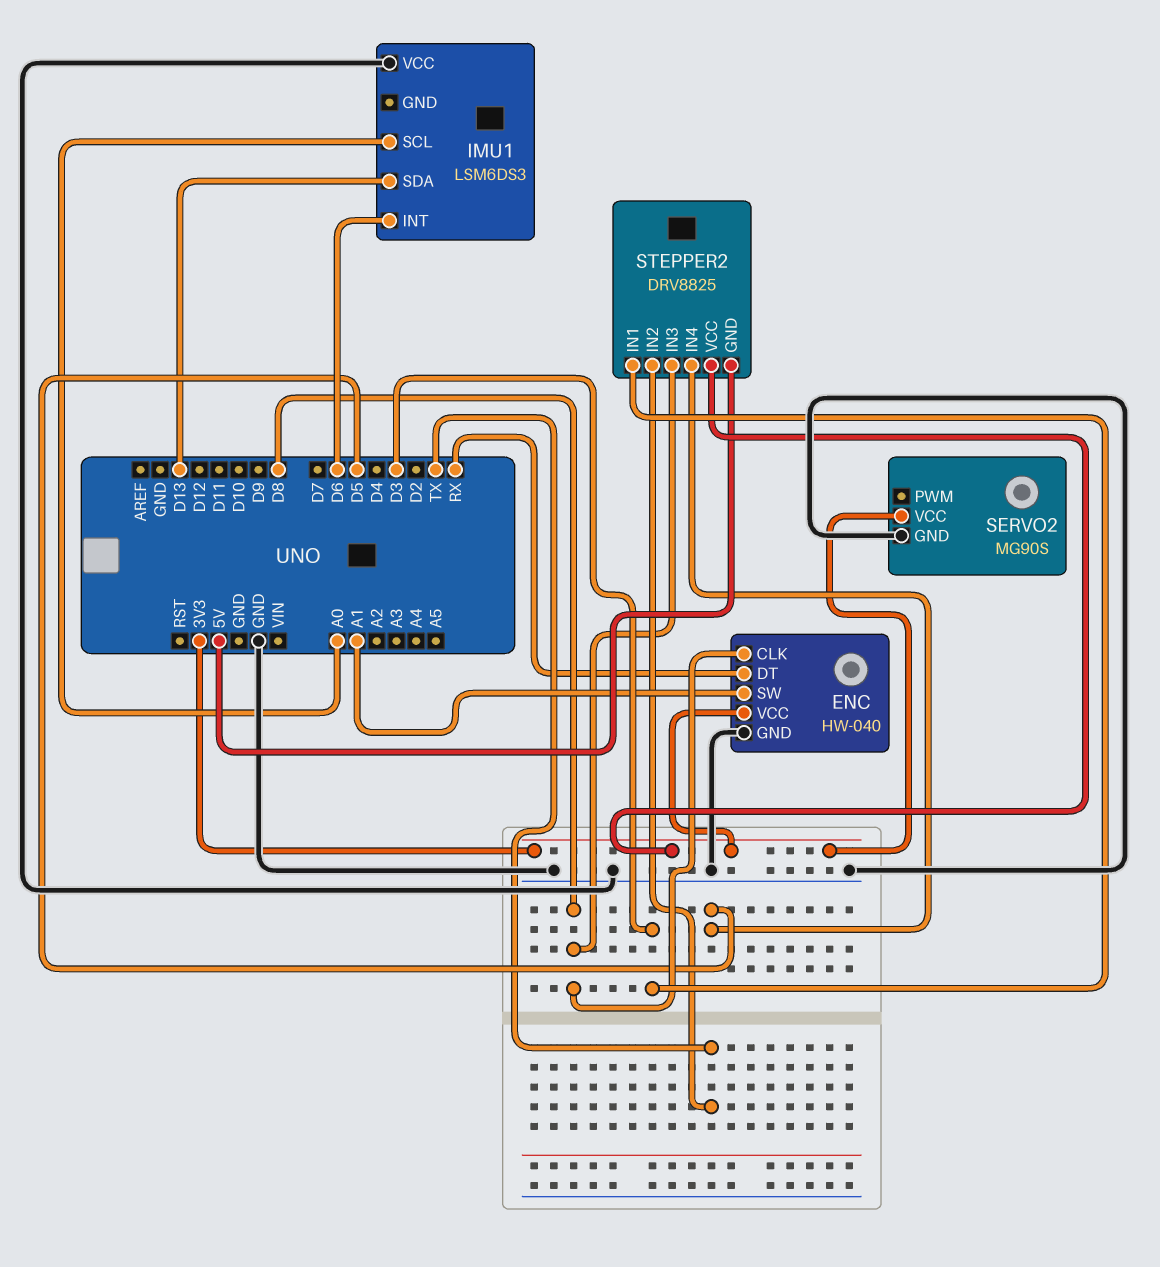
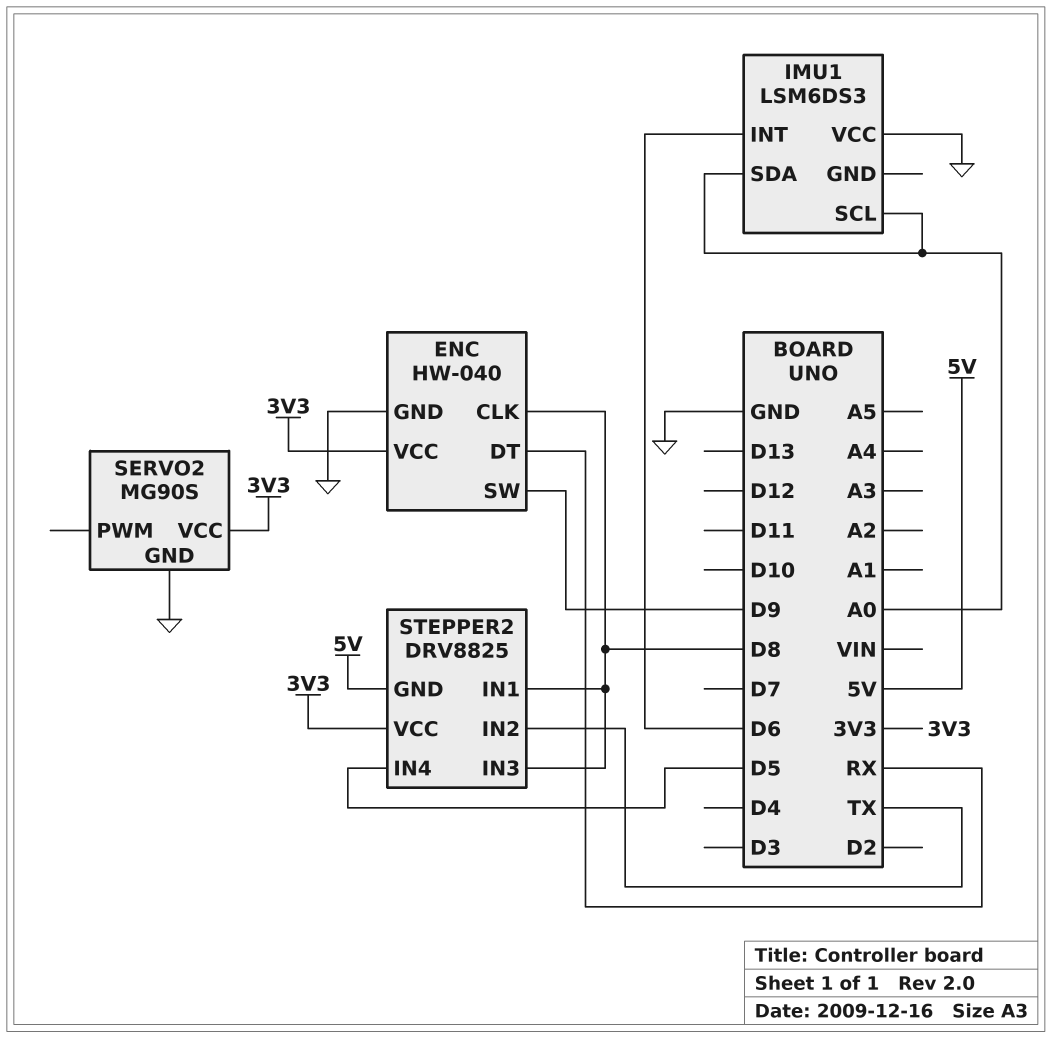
ENC pin SW: A1 -> D9
IMU1 pin SDA: D13 -> A0
STEPPER2 pin IN1: D3 -> D8

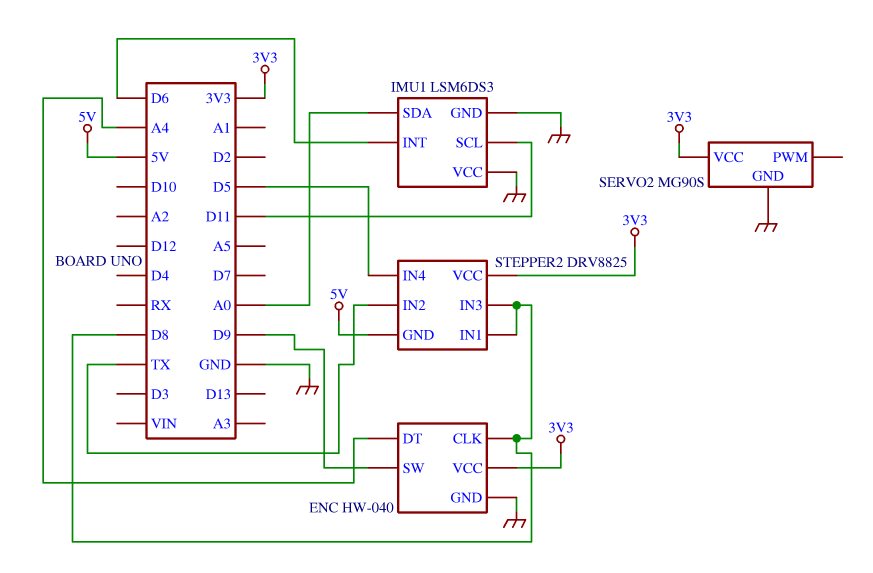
ENC pin DT: RX -> A4
IMU1 pin GND: none -> GND
IMU1 pin SCL: A0 -> D11

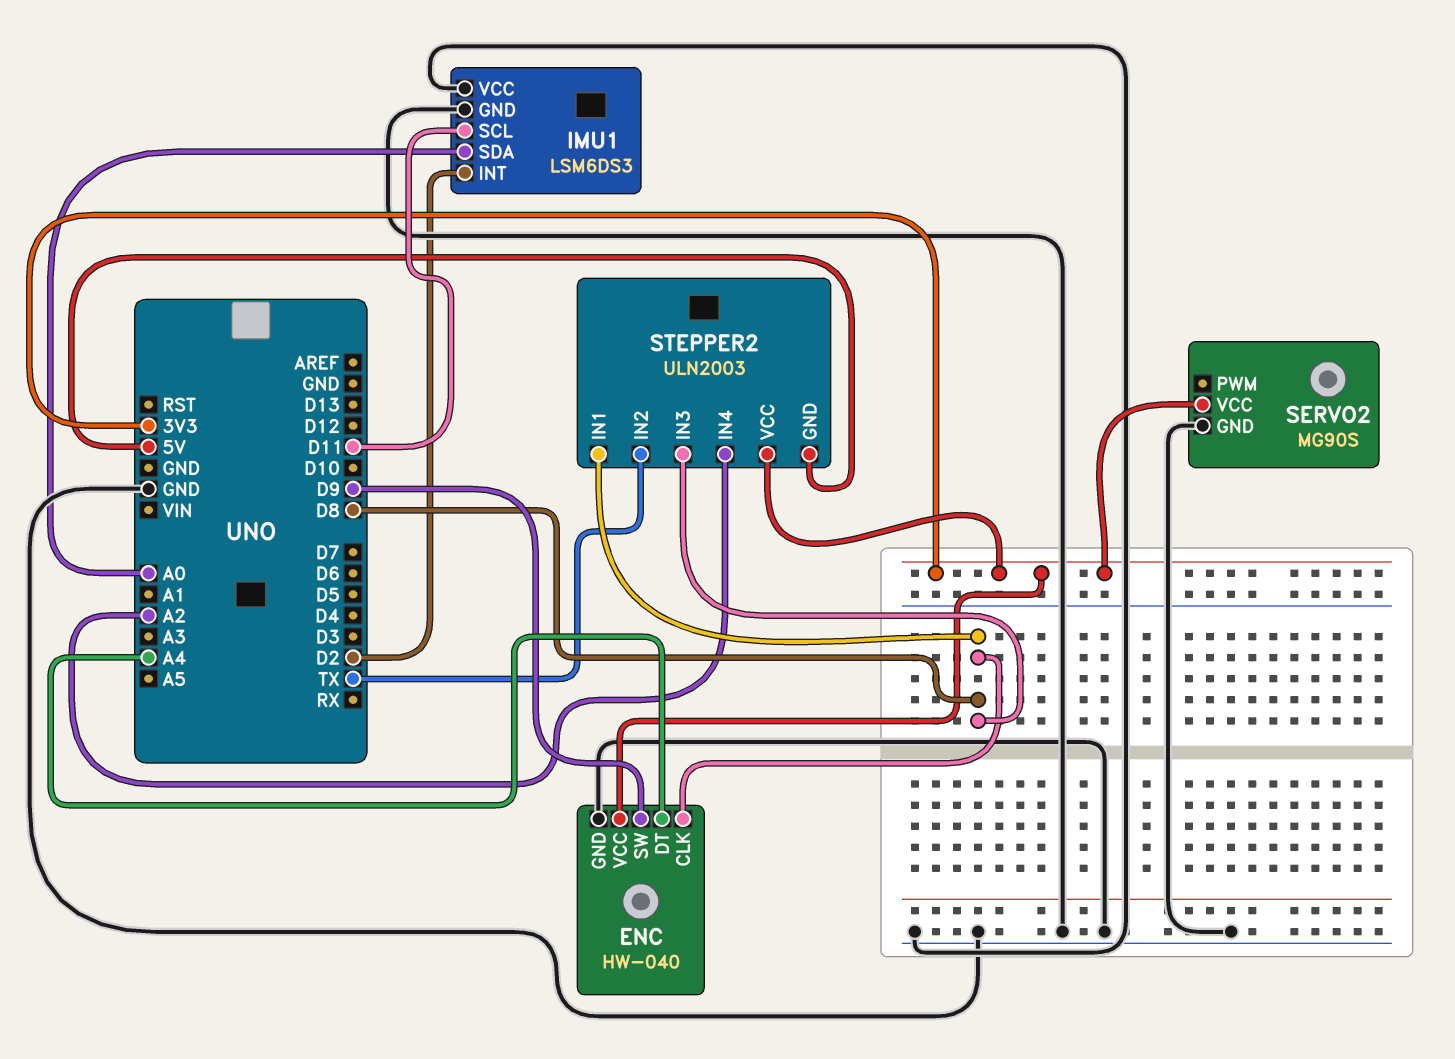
IMU1 pin INT: D6 -> D2
STEPPER2: DRV8825 -> ULN2003
STEPPER2 pin IN4: D5 -> A2

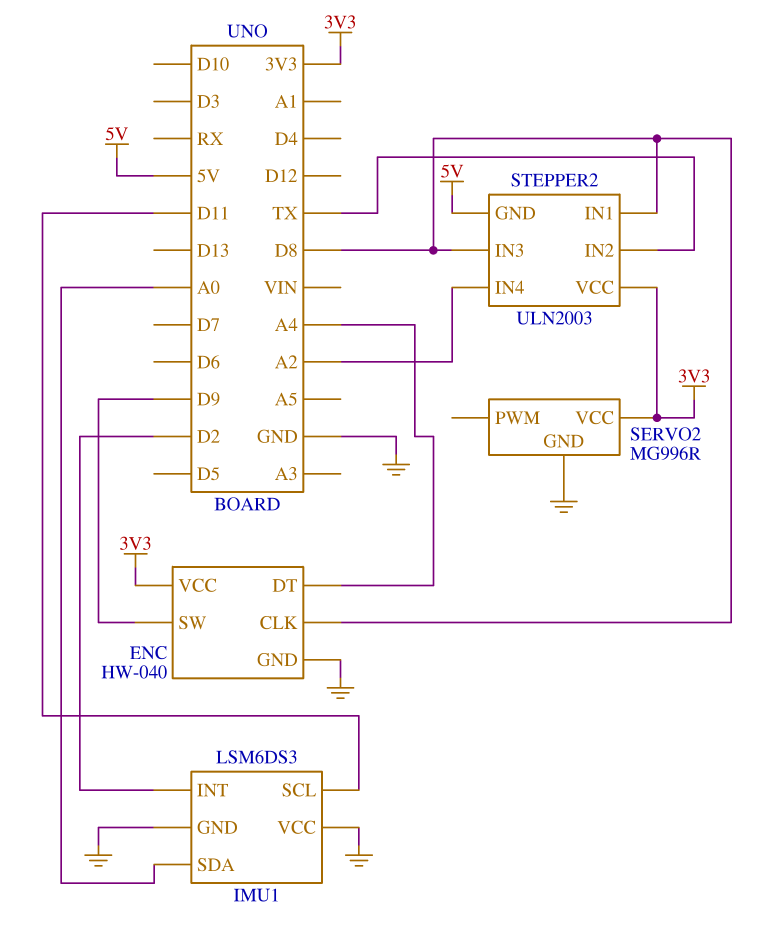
SERVO2: MG90S -> MG996R

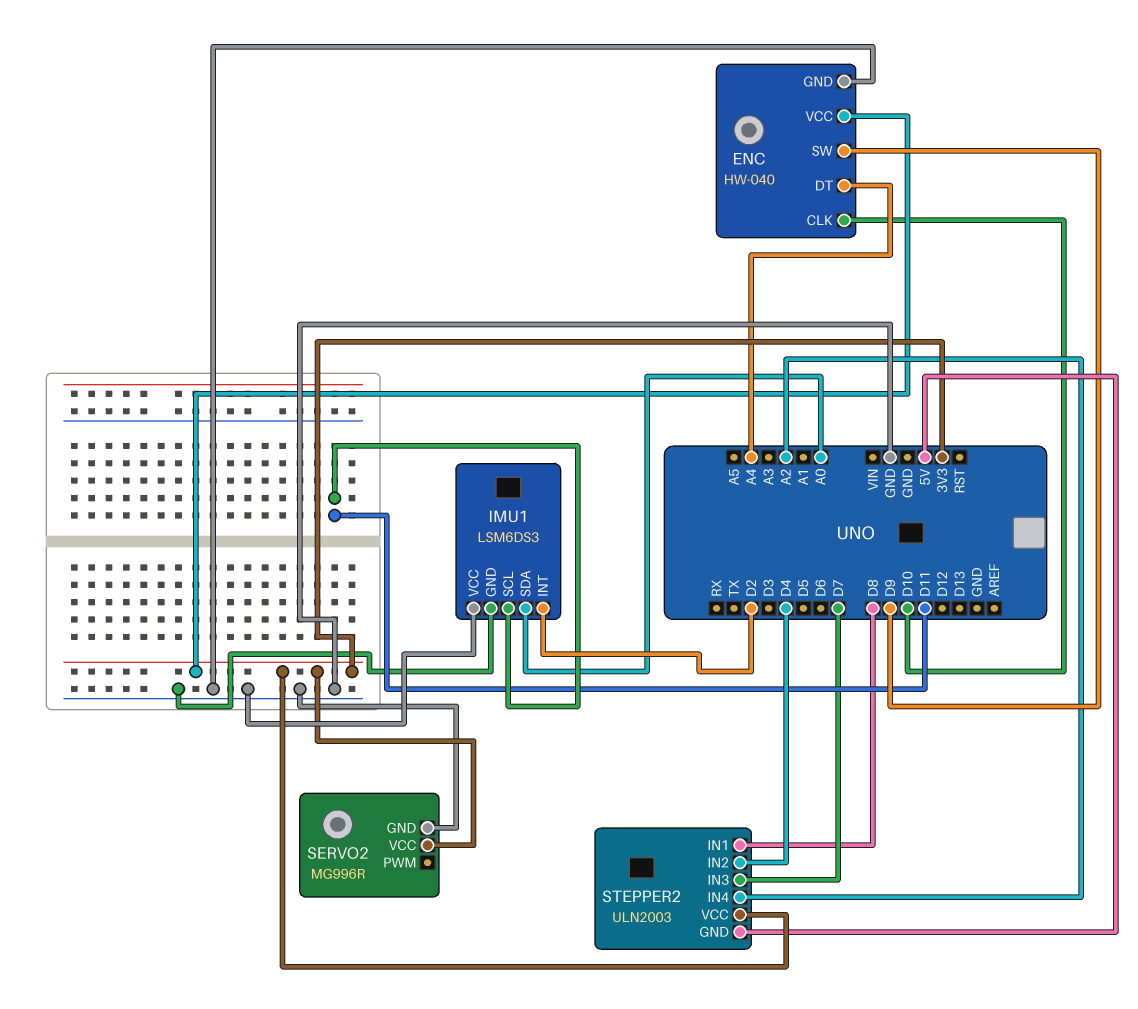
ENC pin CLK: D8 -> D10
STEPPER2 pin IN2: TX -> D4
STEPPER2 pin IN3: D8 -> D7

